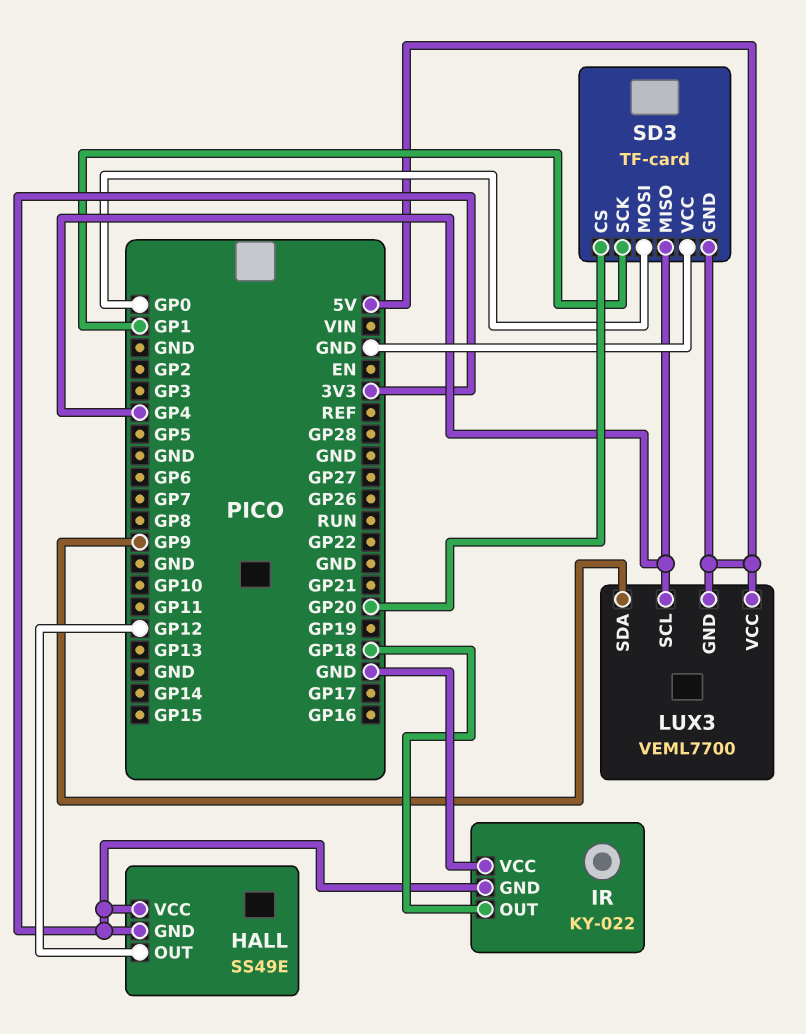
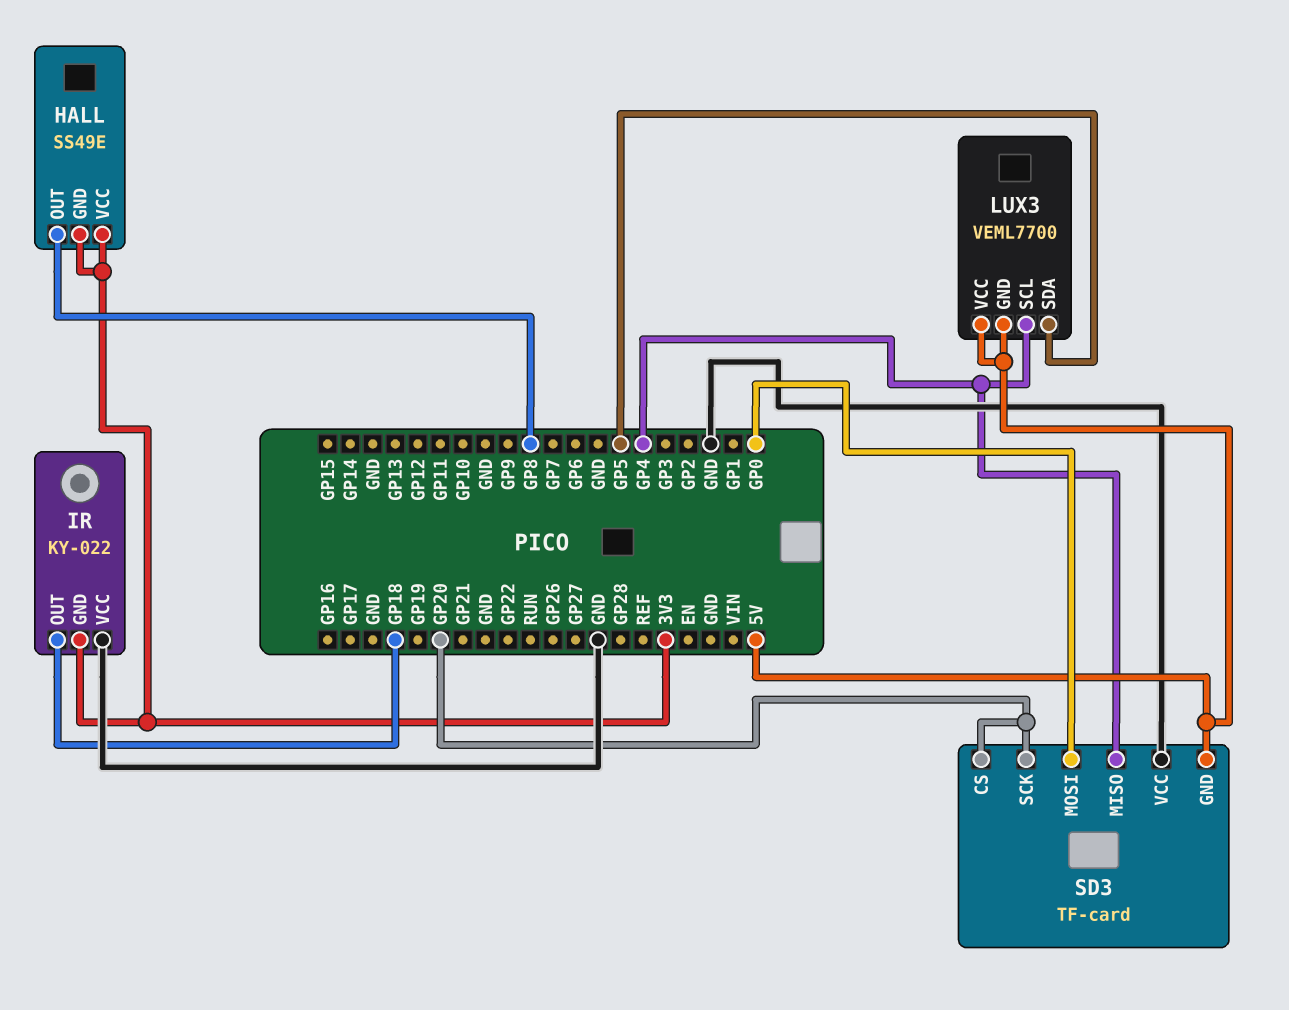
HALL pin OUT: GP12 -> GP8
LUX3 pin SDA: GP9 -> GP5
SD3 pin SCK: GP1 -> GP20

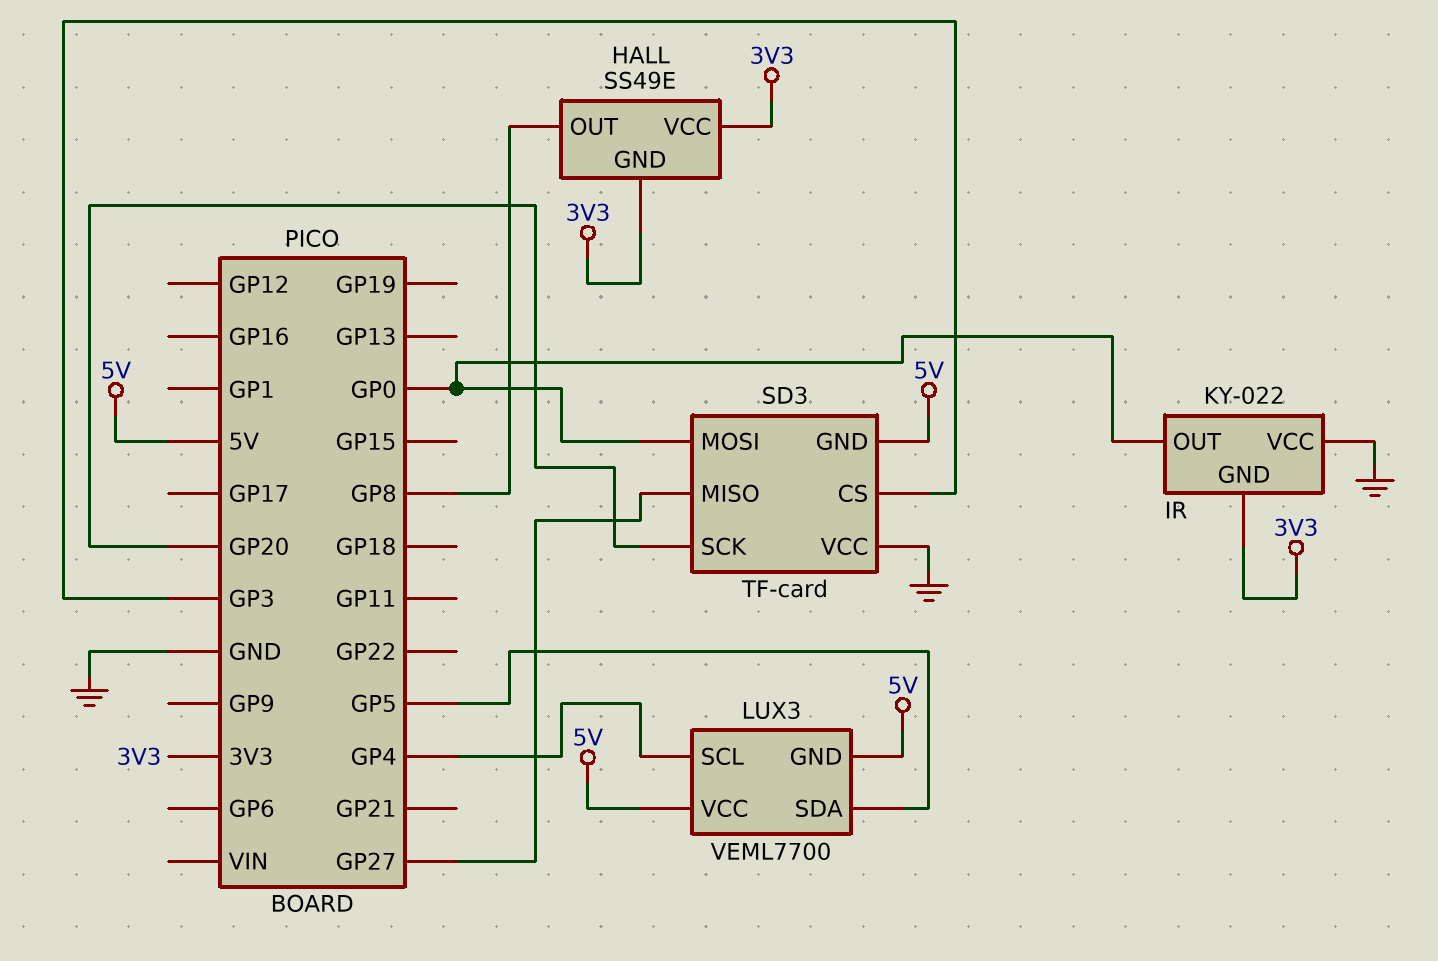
IR pin OUT: GP18 -> GP0
SD3 pin CS: GP20 -> GP3
SD3 pin MISO: GP4 -> GP27

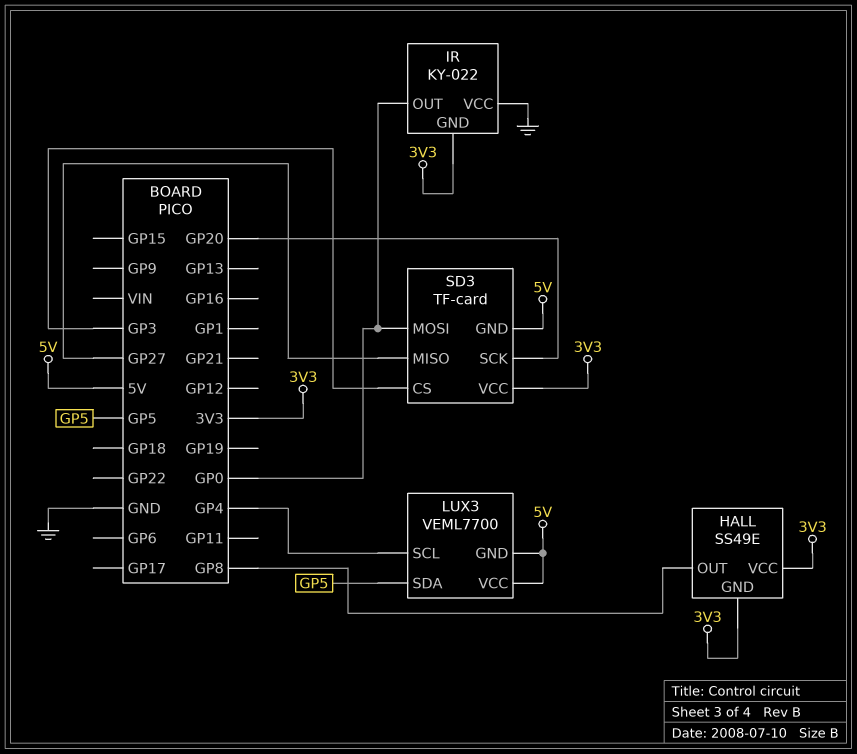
SD3 pin VCC: GND -> 3V3

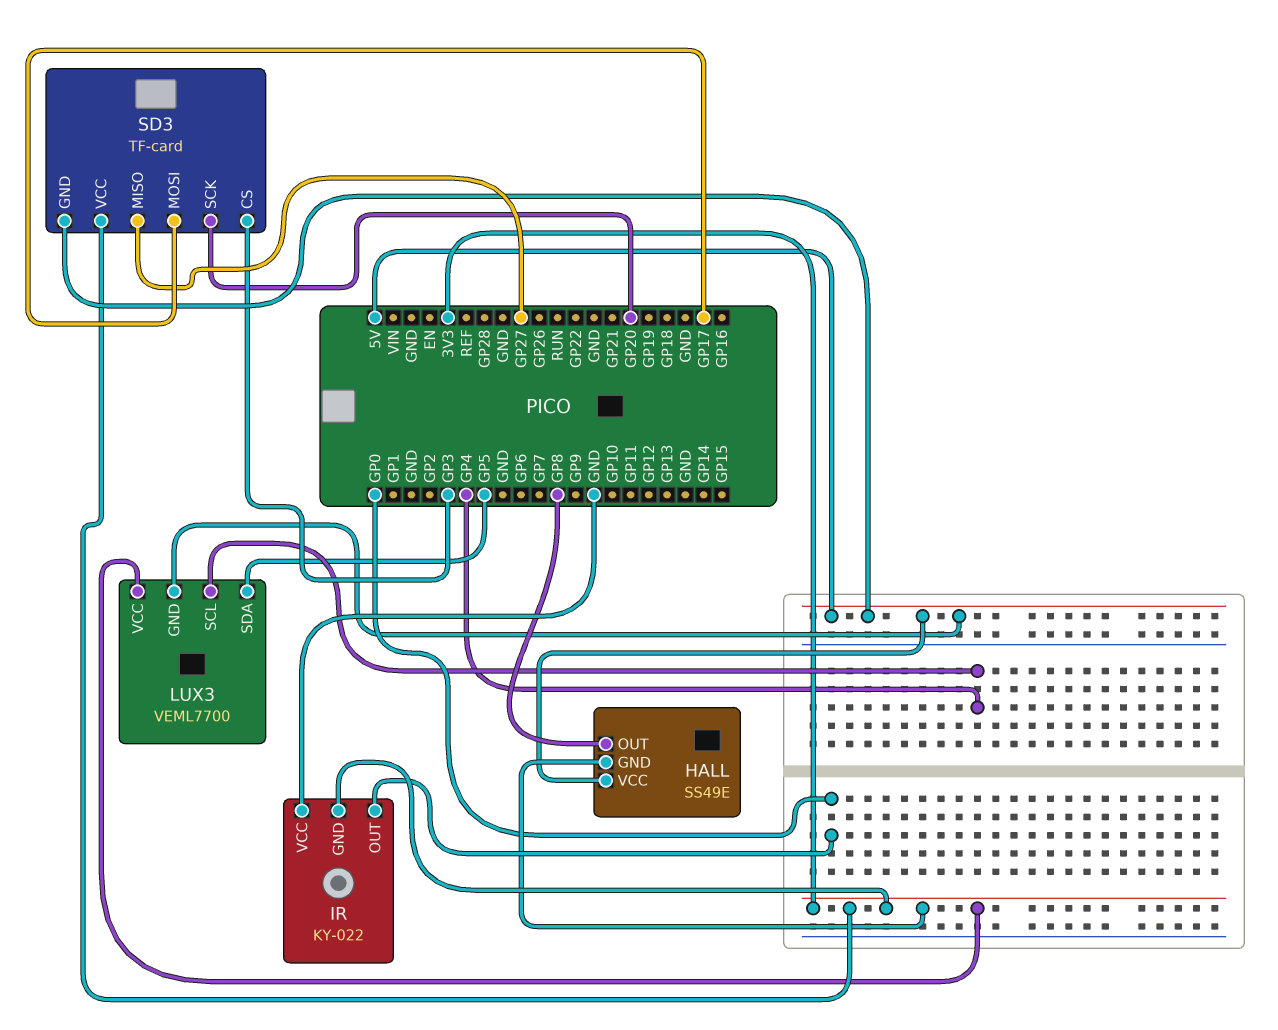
HALL pin VCC: 3V3 -> 5V
LUX3 pin VCC: 5V -> 3V3
SD3 pin MOSI: GP0 -> GP17

